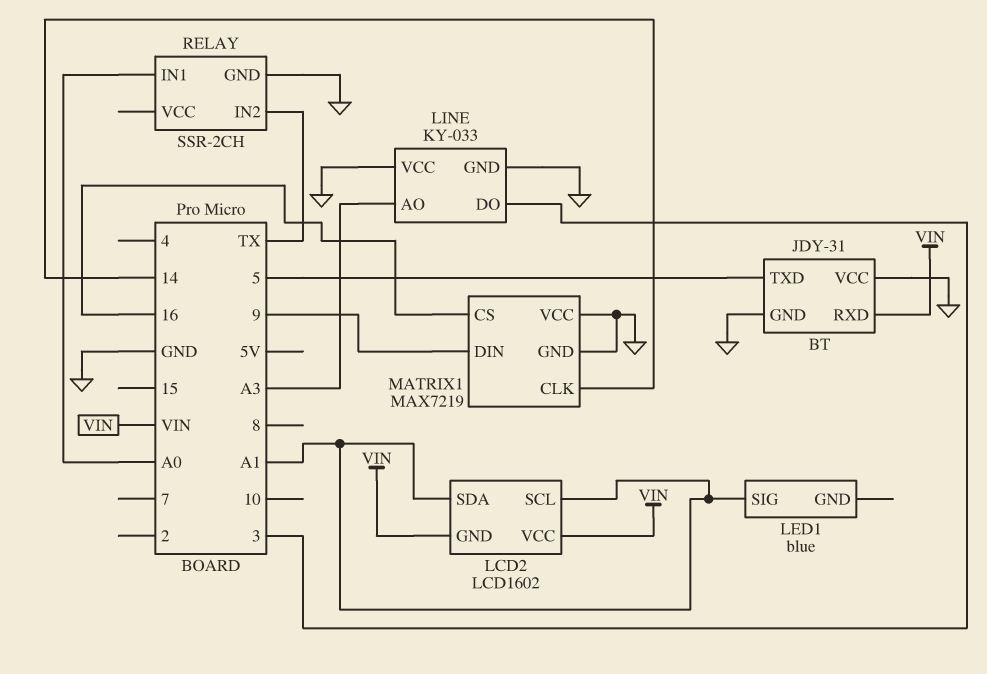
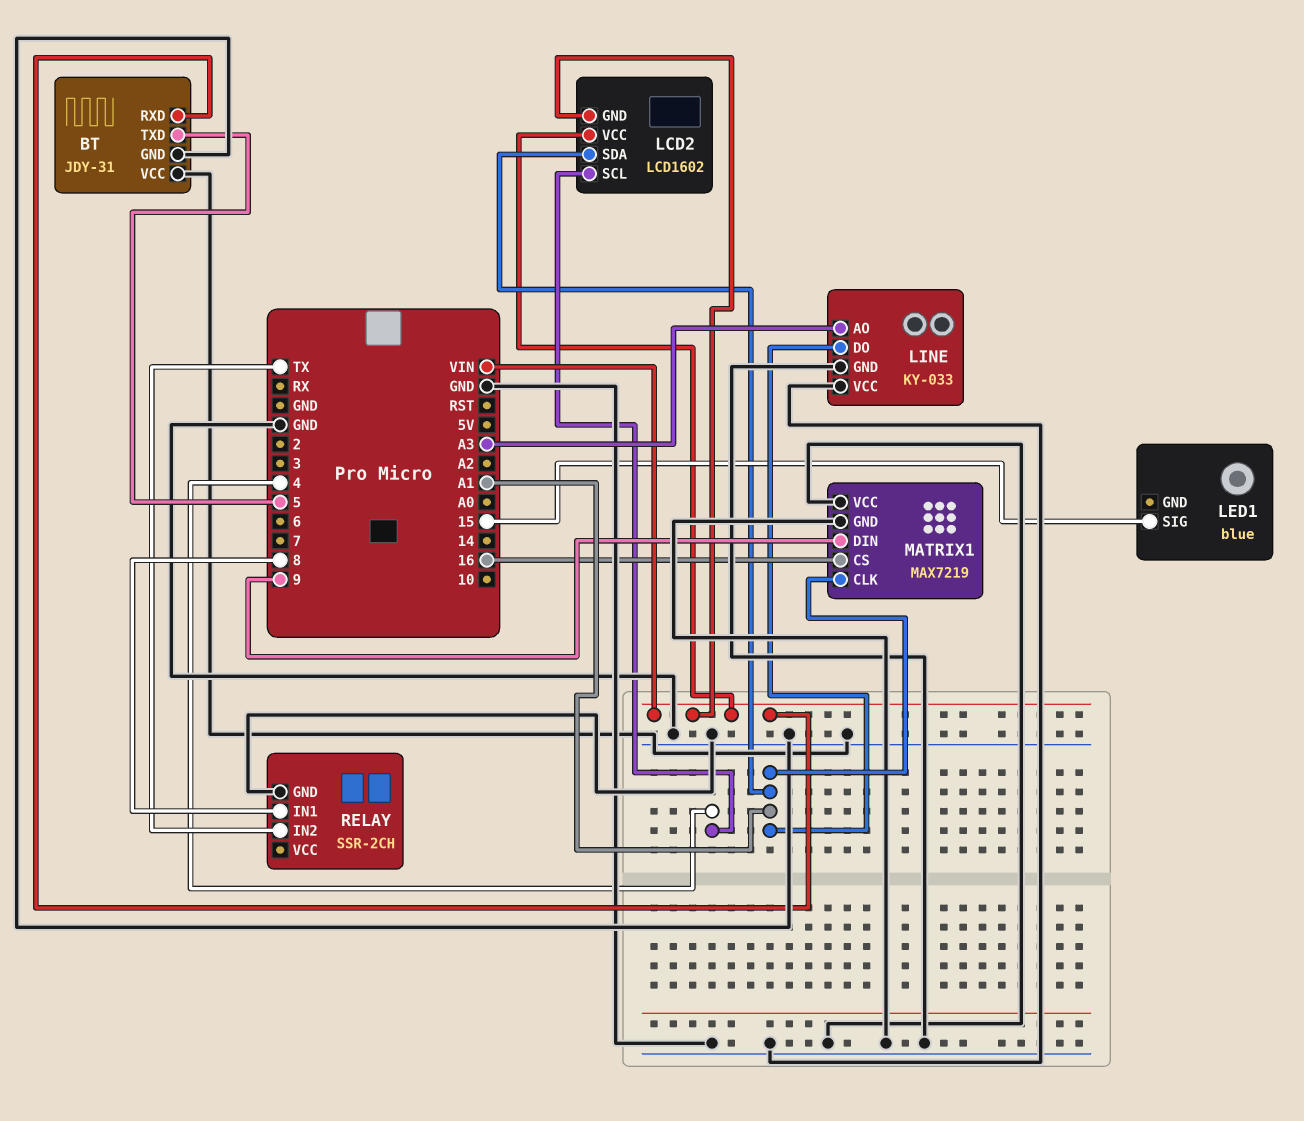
LCD2 pin SCL: A1 -> 4
LED1 pin SIG: A1 -> 15
LINE pin DO: 3 -> A1
MATRIX1 pin CLK: 14 -> A1
RELAY pin IN1: A0 -> 8

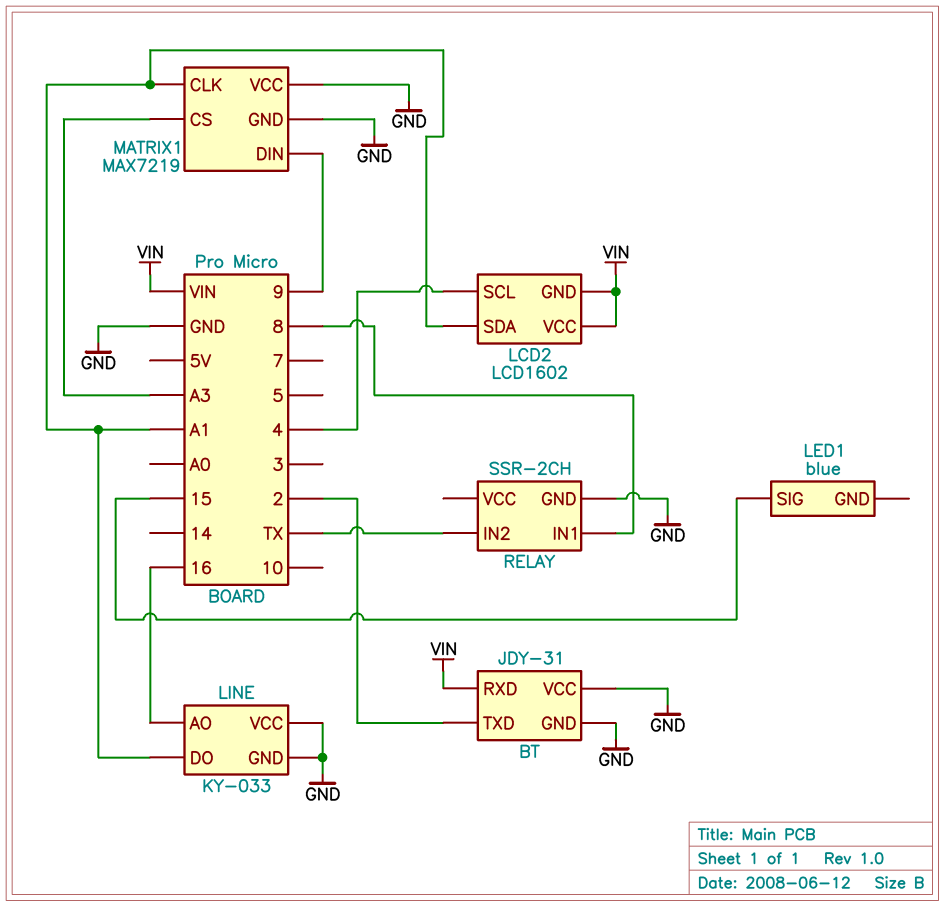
BT pin TXD: 5 -> 2
LINE pin AO: A3 -> 16
MATRIX1 pin CS: 16 -> A3

